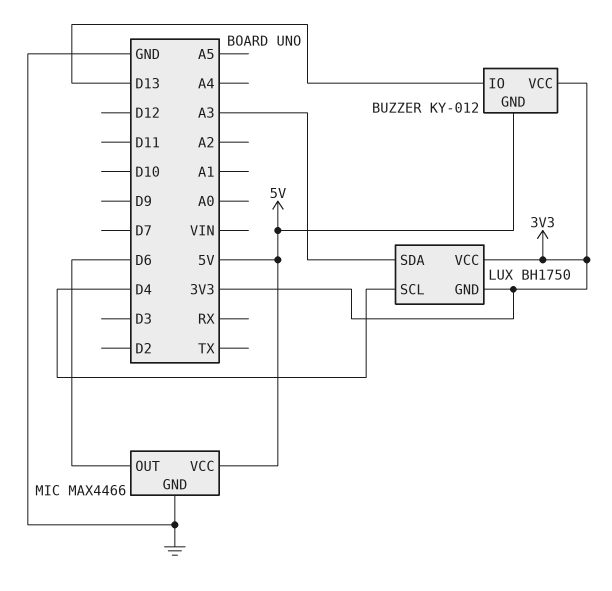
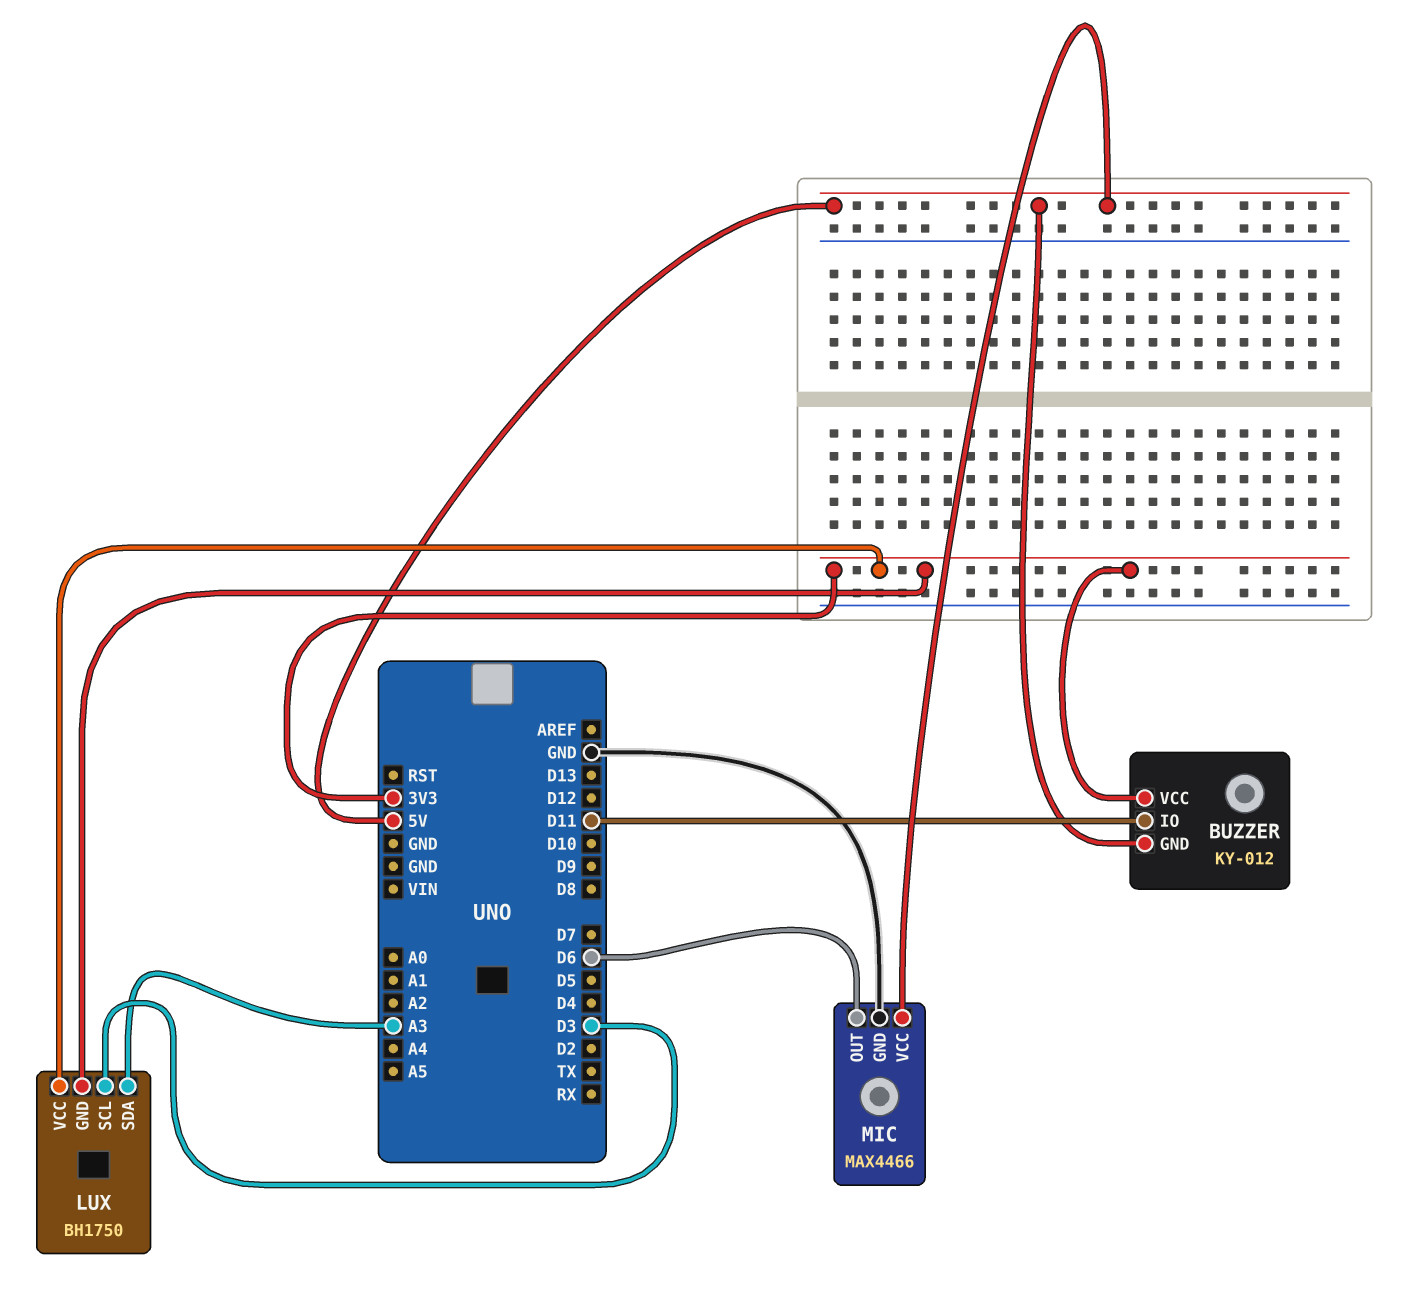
BUZZER pin IO: D13 -> D11
LUX pin SCL: D4 -> D3

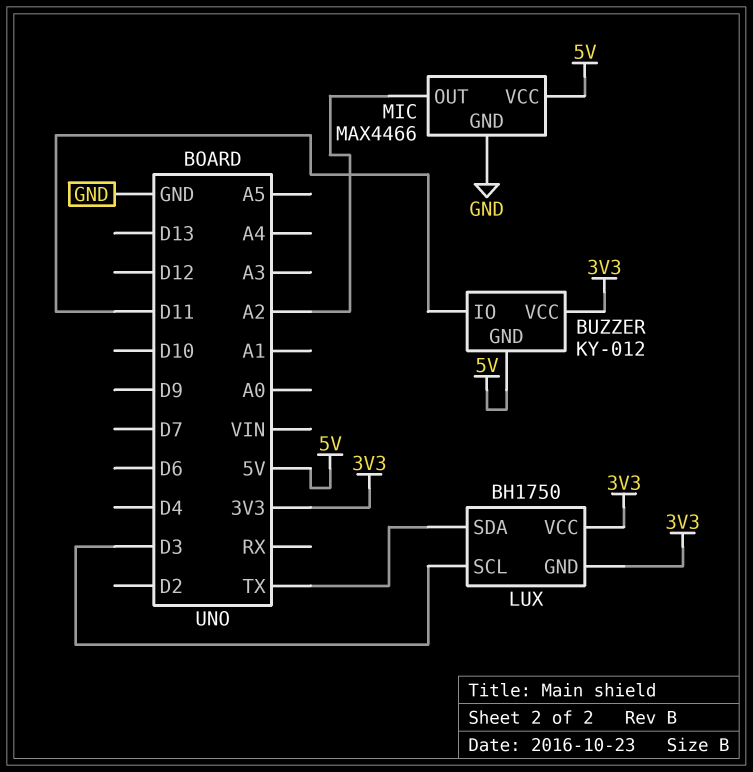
LUX pin SDA: A3 -> TX
MIC pin OUT: D6 -> A2

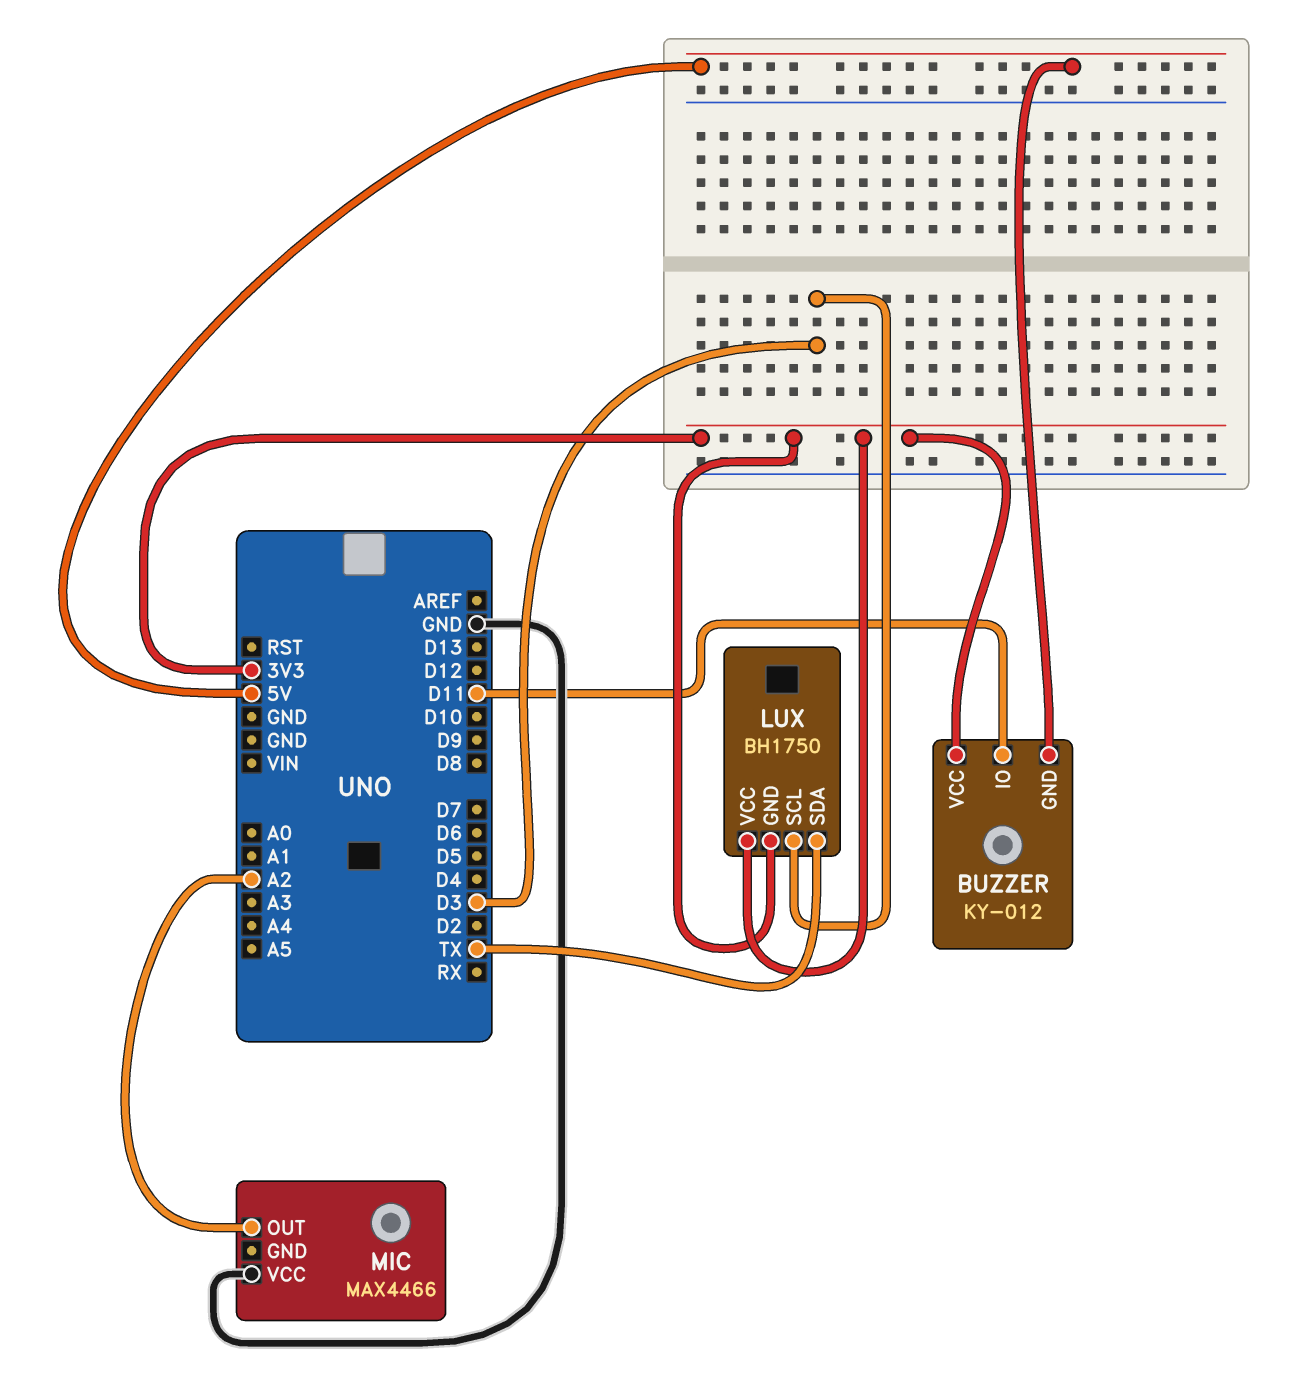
MIC pin GND: GND -> none
MIC pin VCC: 5V -> GND

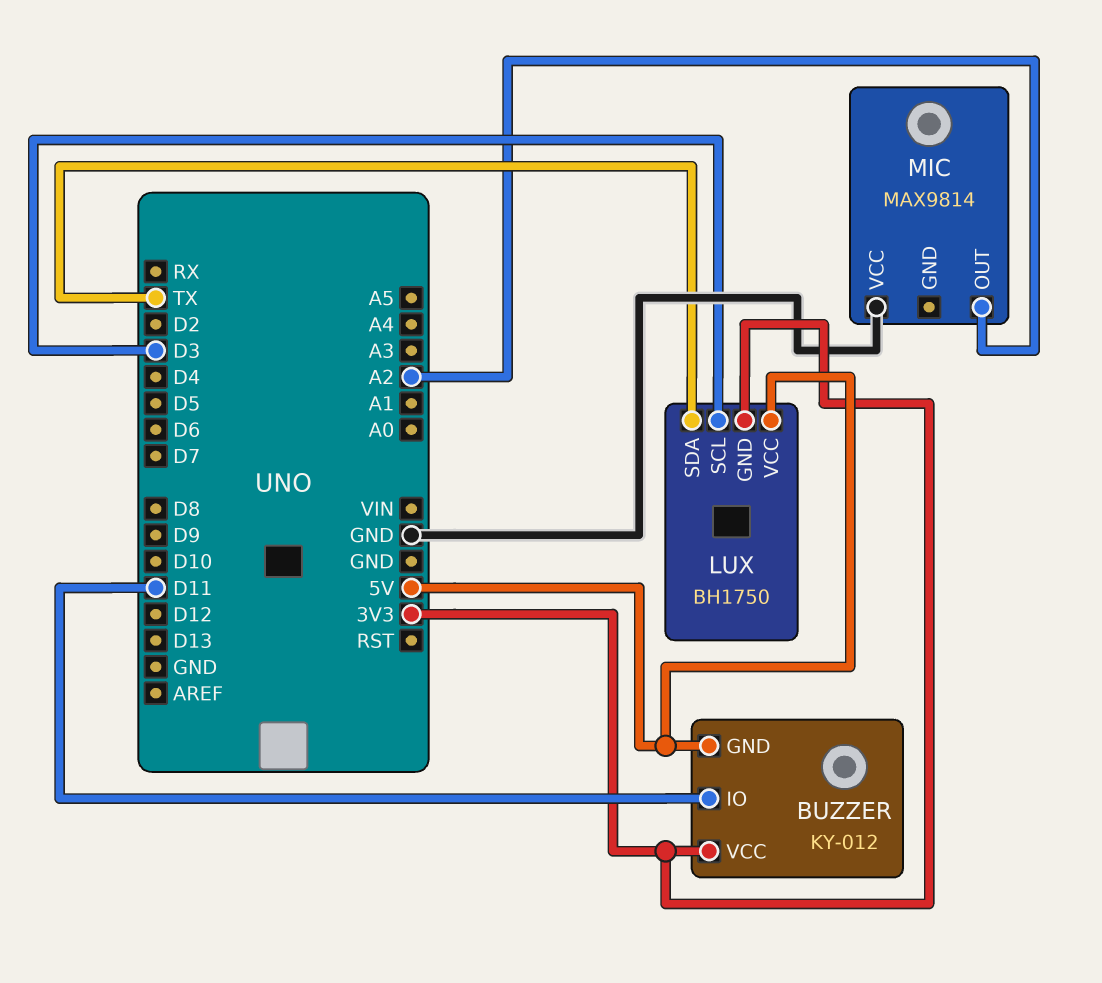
LUX pin VCC: 3V3 -> 5V
MIC: MAX4466 -> MAX9814

